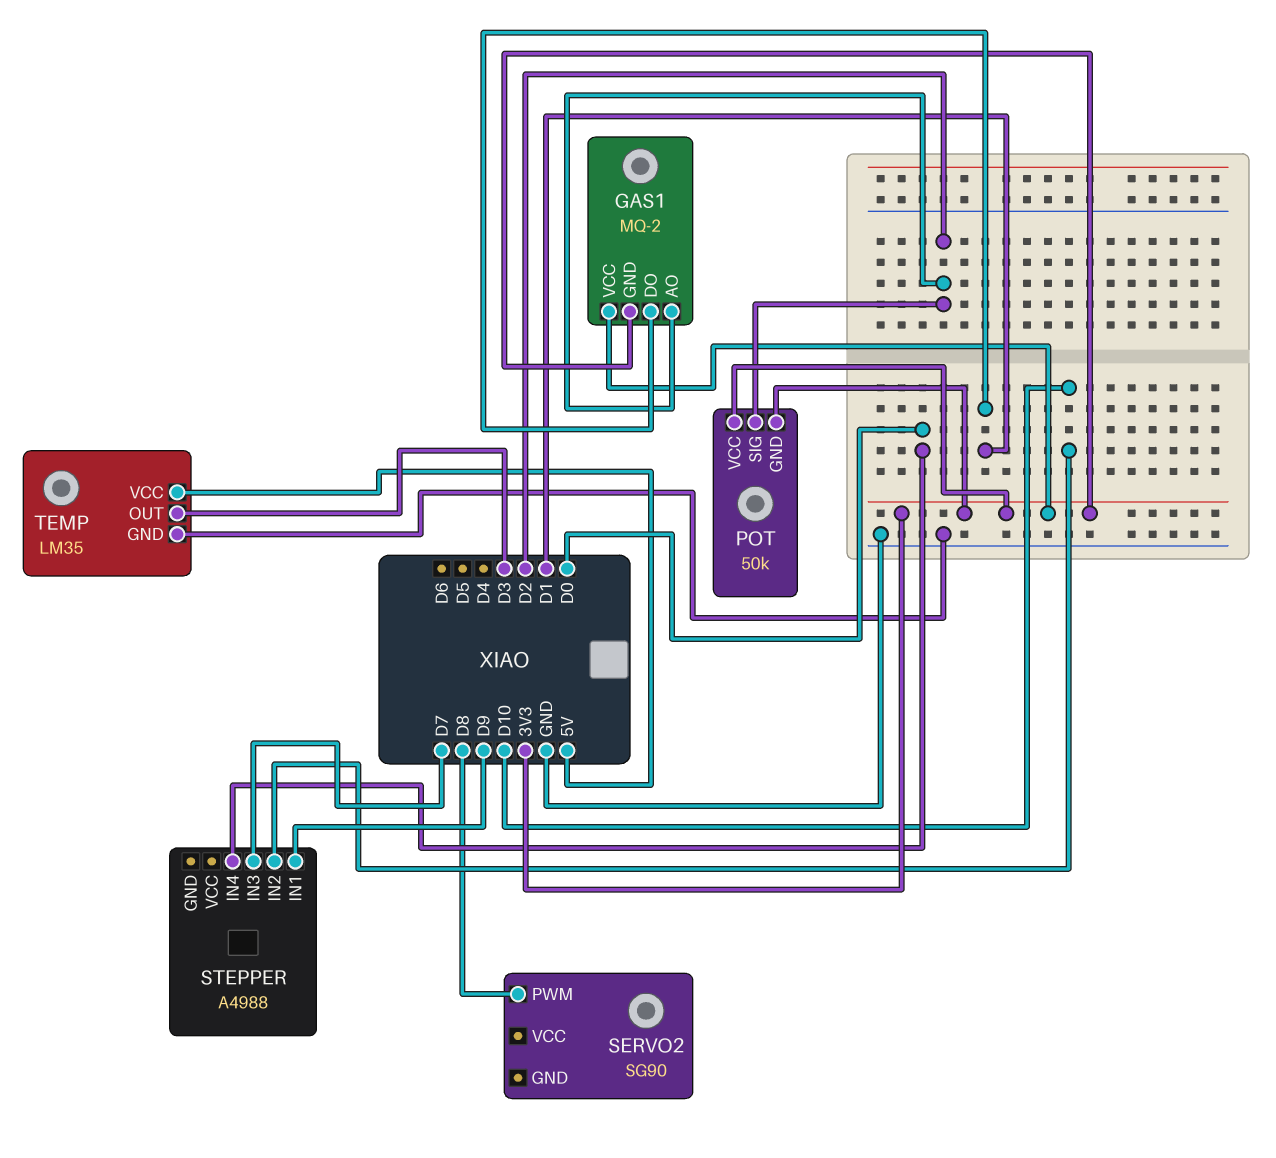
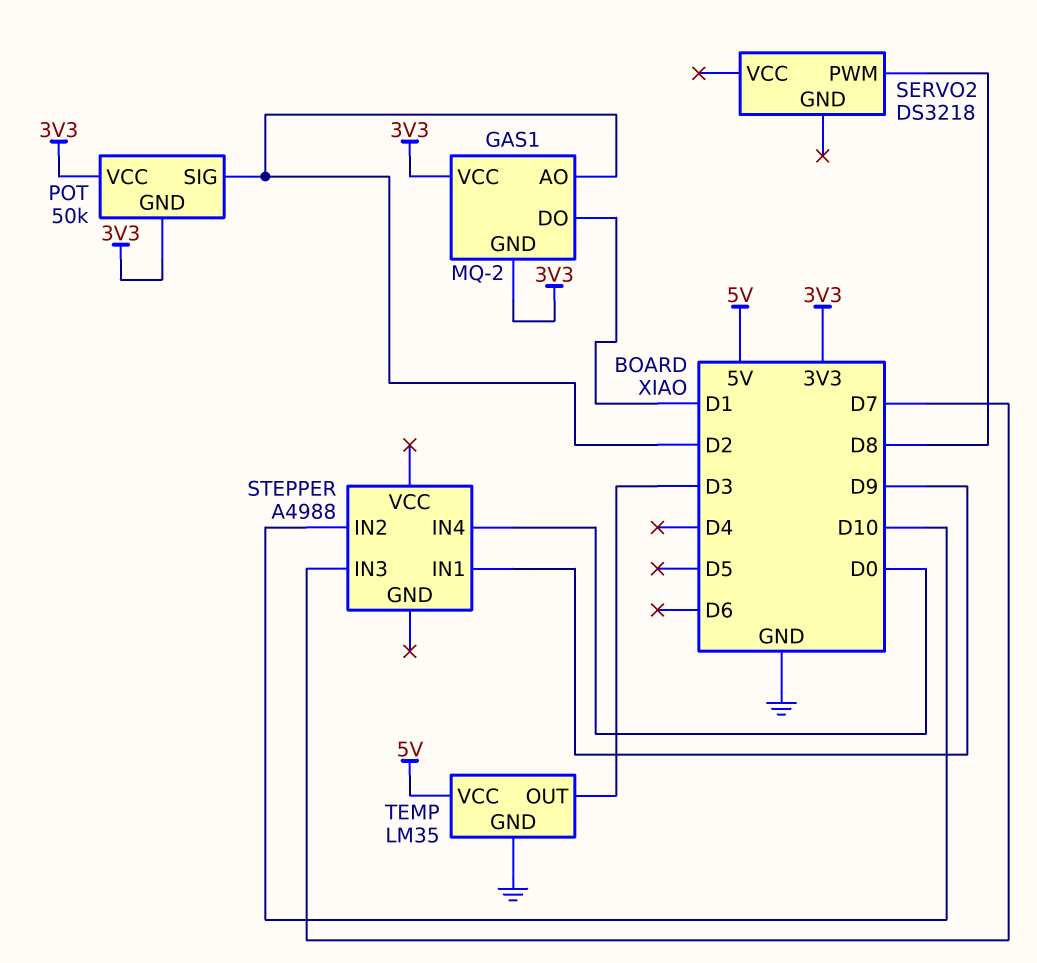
SERVO2: SG90 -> DS3218

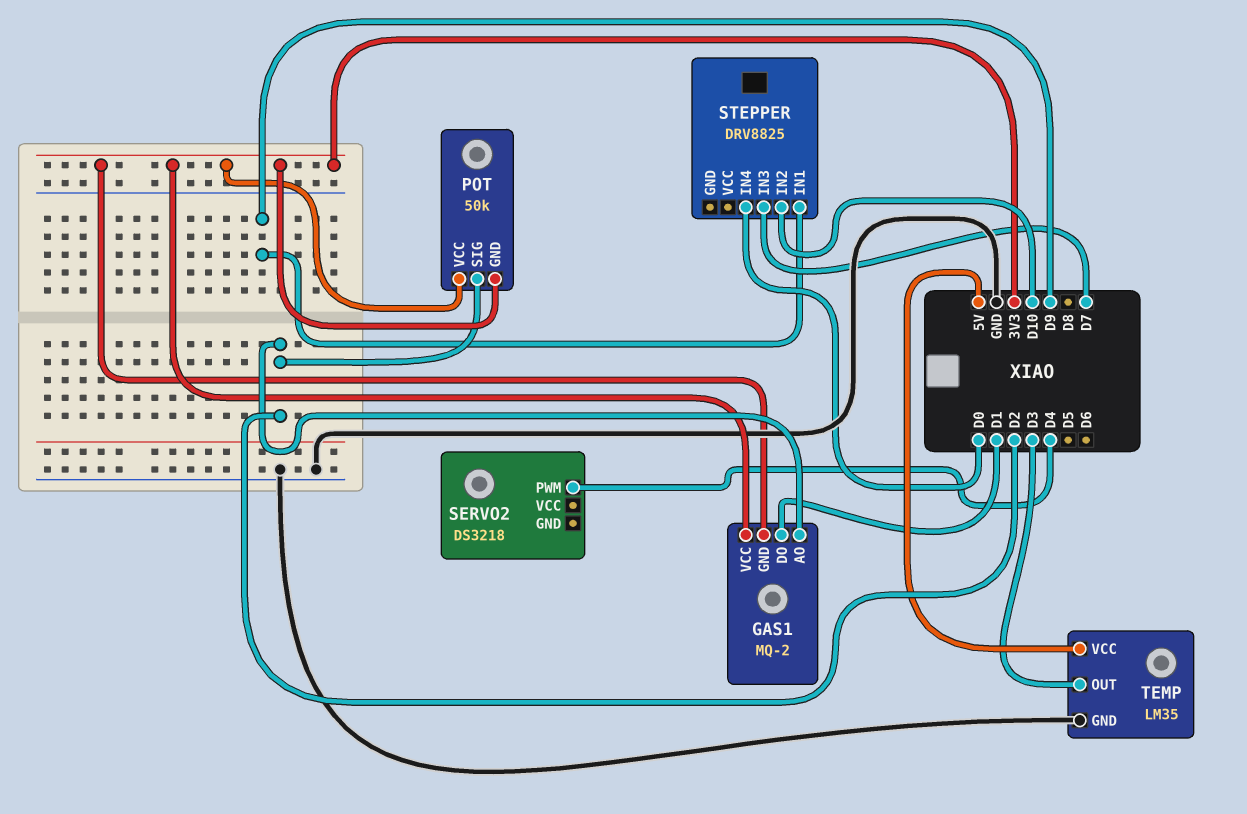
SERVO2 pin PWM: D8 -> D4
STEPPER: A4988 -> DRV8825

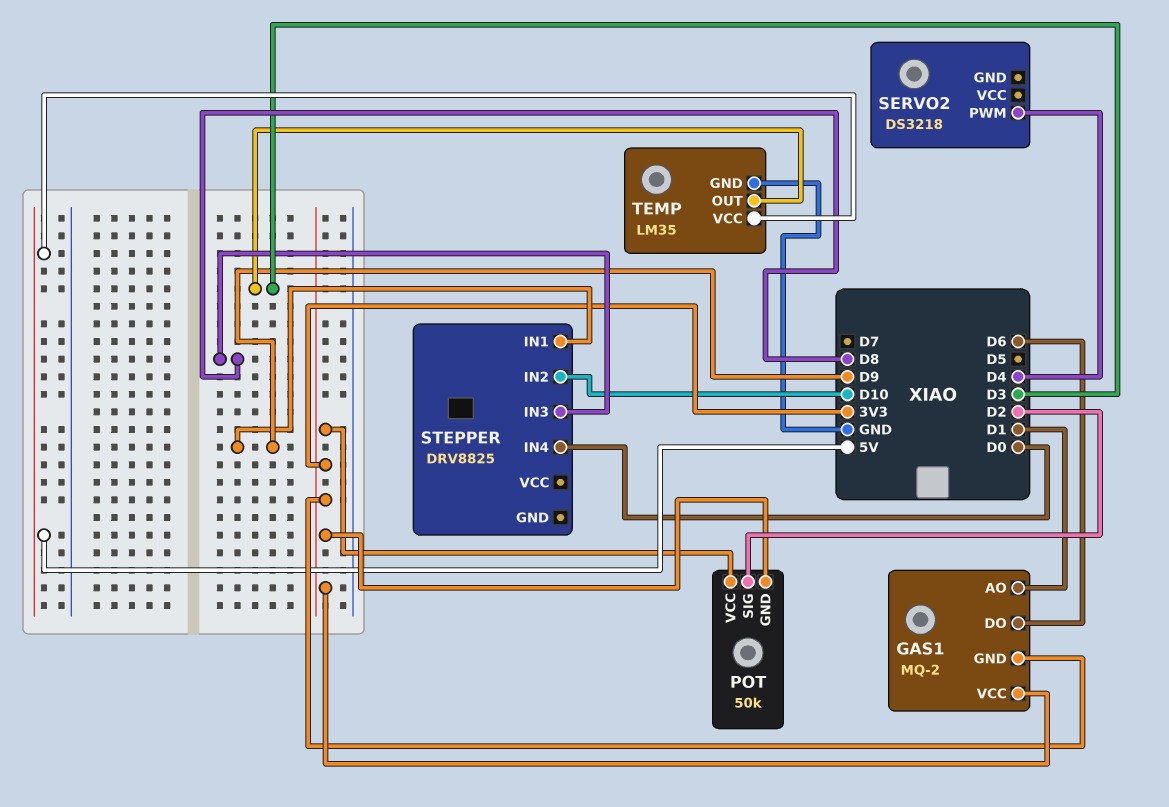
GAS1 pin AO: D2 -> D1
GAS1 pin DO: D1 -> D6
STEPPER pin IN3: D7 -> D8

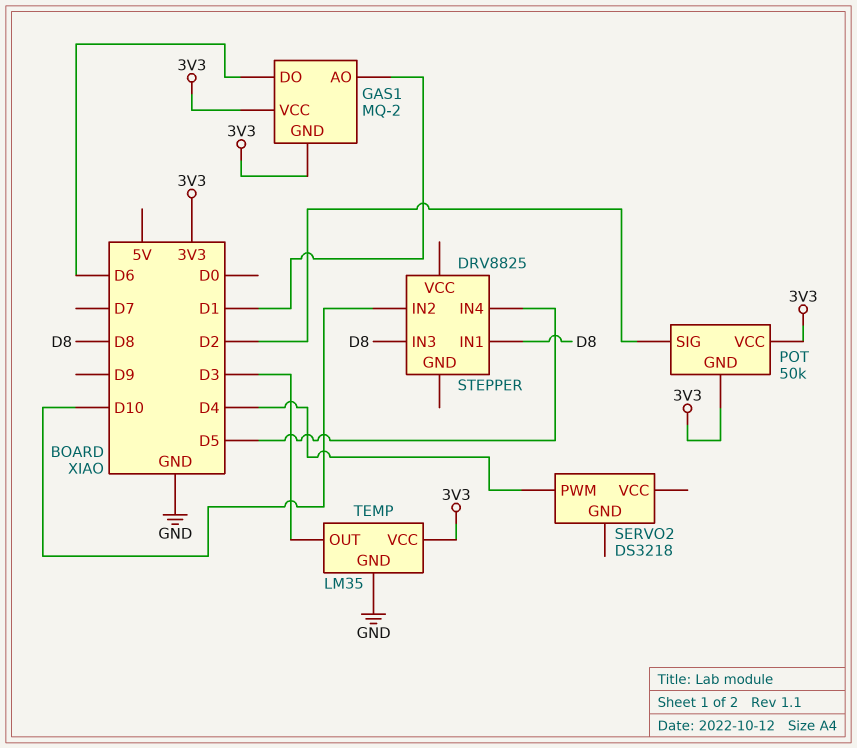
STEPPER pin IN1: D9 -> D8
STEPPER pin IN4: D0 -> D5
TEMP pin VCC: 5V -> 3V3

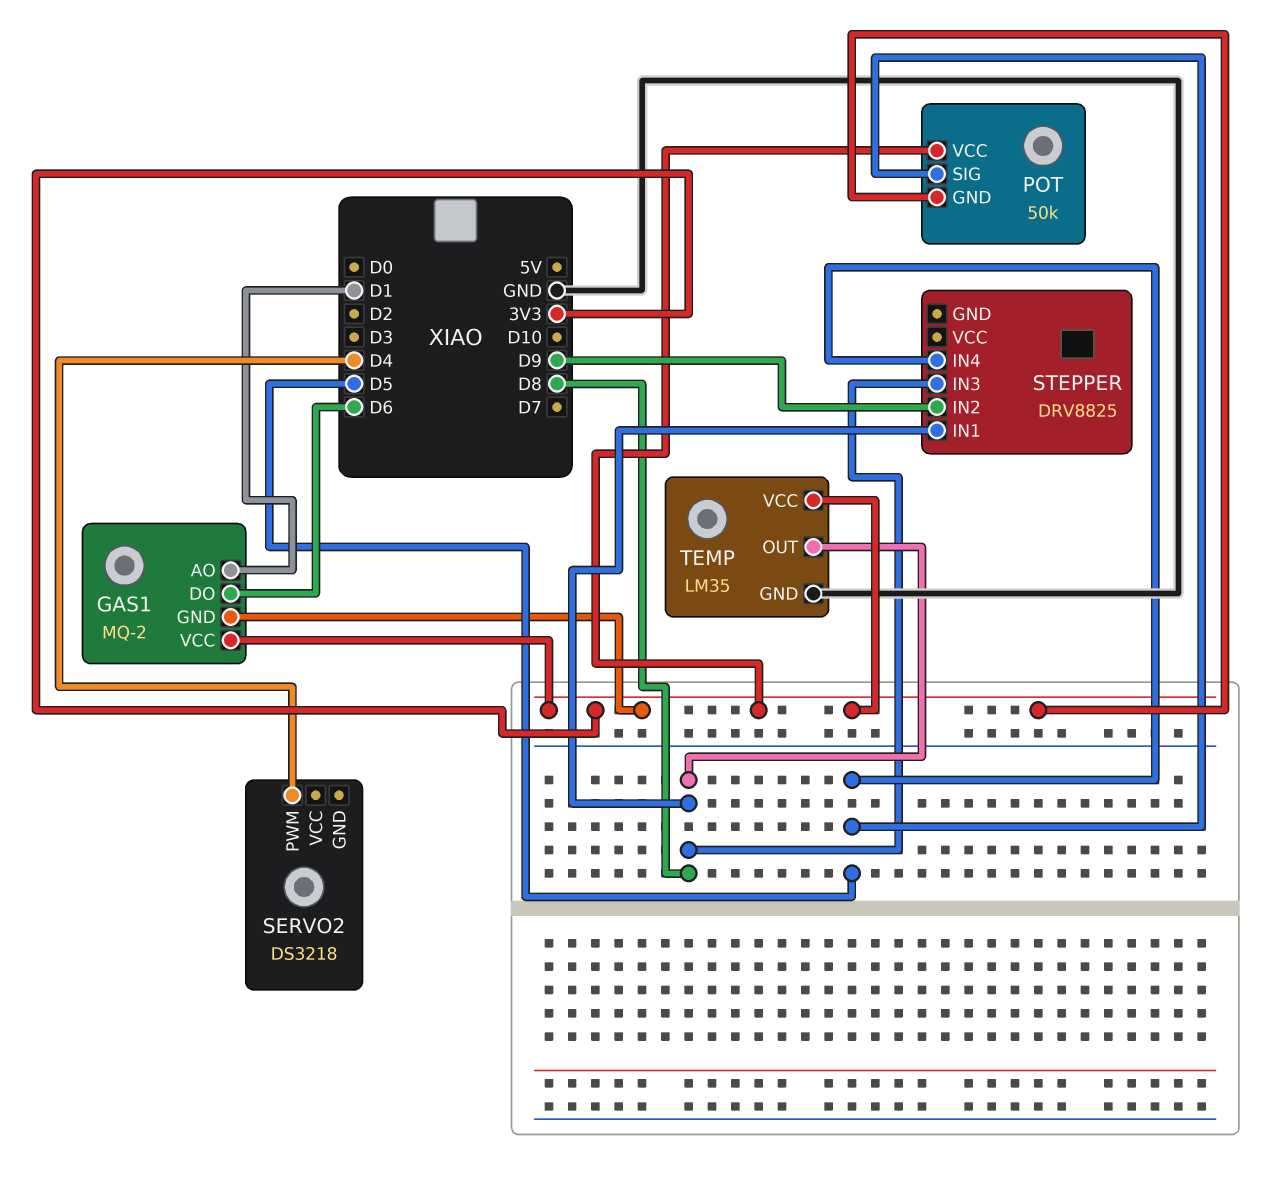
POT pin SIG: D2 -> D5
STEPPER pin IN2: D10 -> D9
TEMP pin OUT: D3 -> D8

